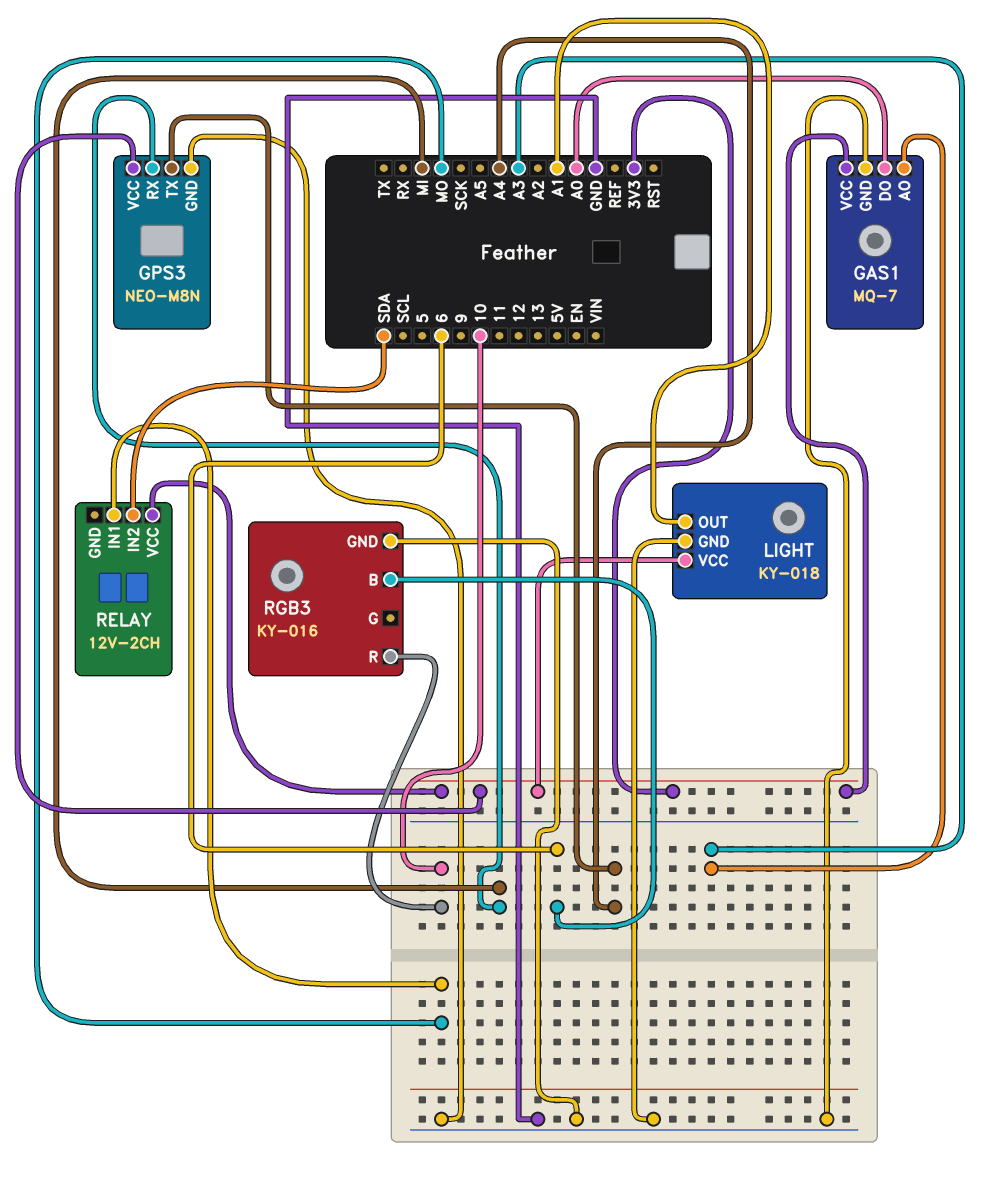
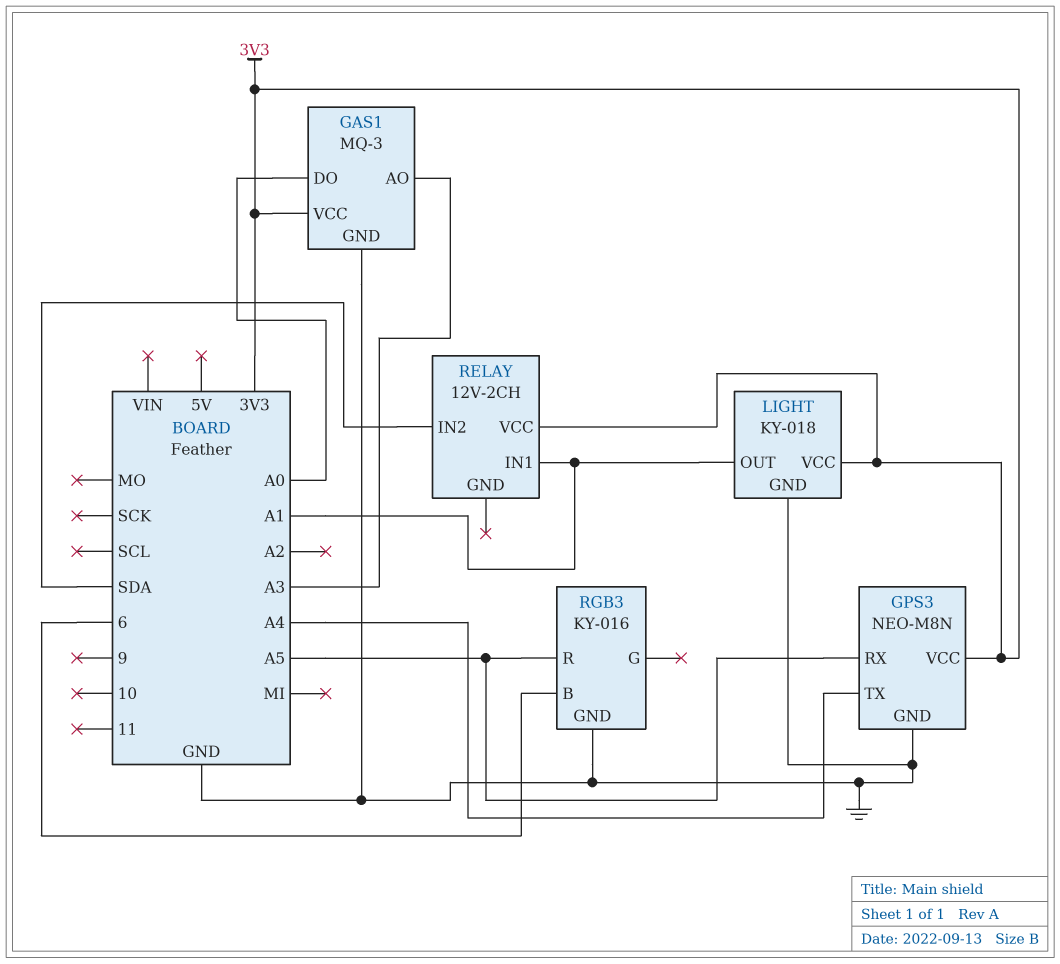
GAS1: MQ-7 -> MQ-3
GPS3 pin RX: MI -> A5
RELAY pin IN1: MO -> A1
RGB3 pin R: 10 -> A5

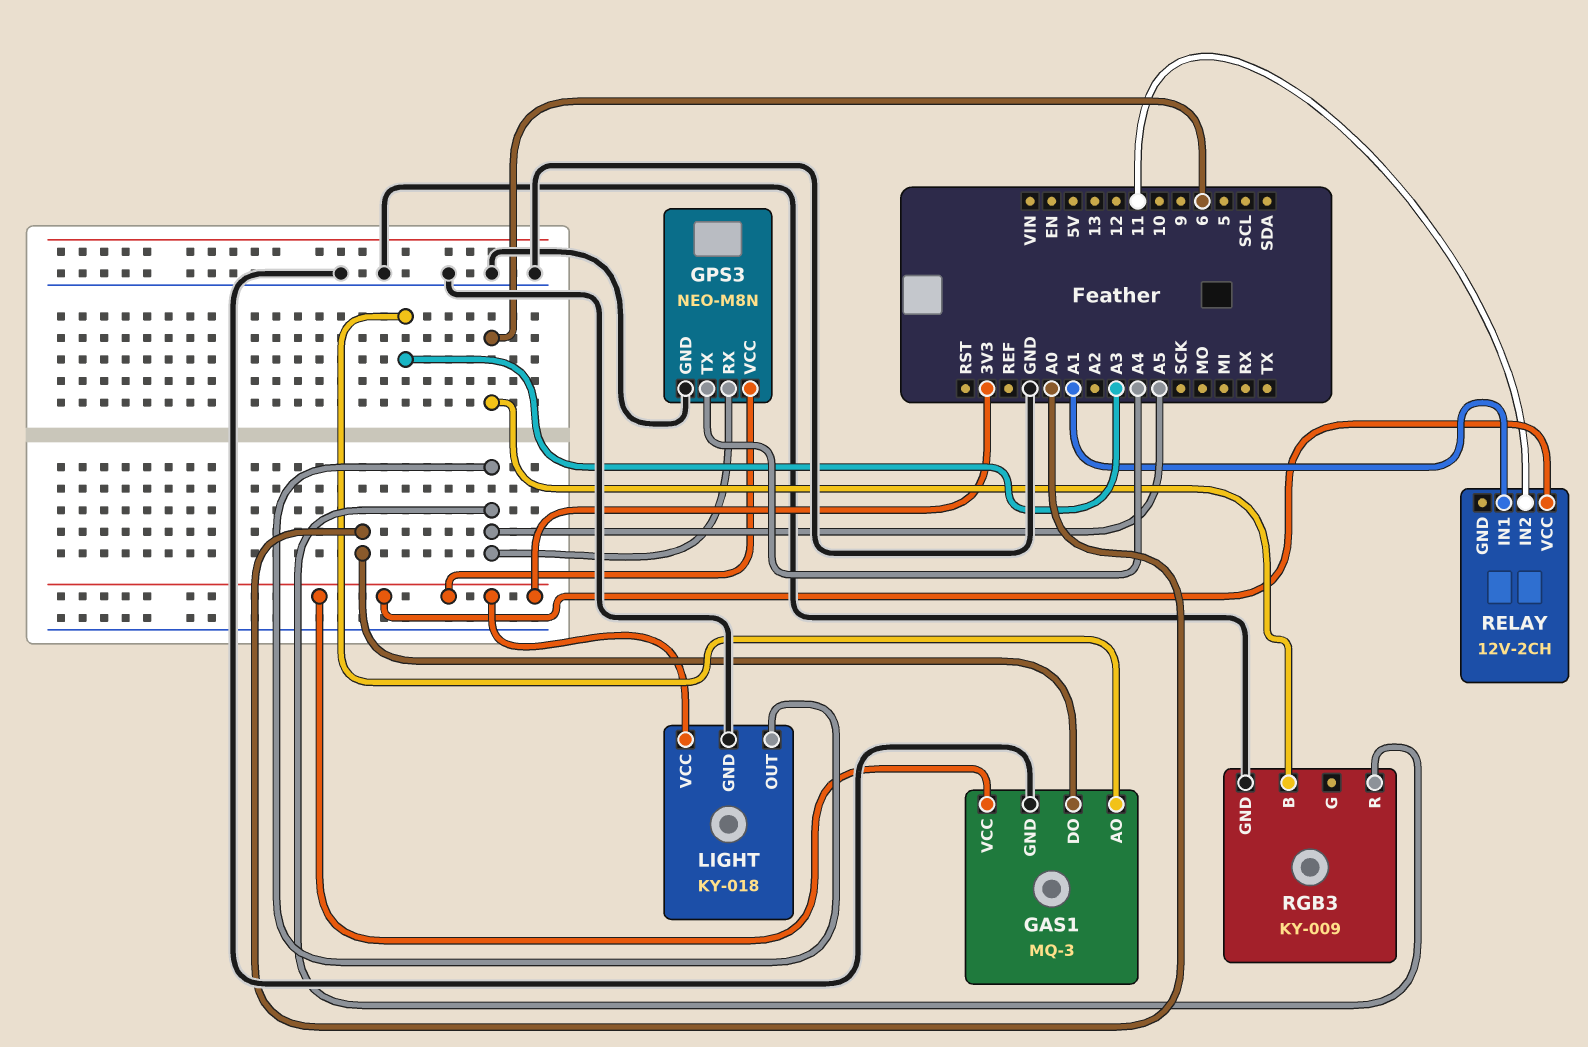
LIGHT pin OUT: A1 -> A5
RELAY pin IN2: SDA -> 11
RGB3: KY-016 -> KY-009

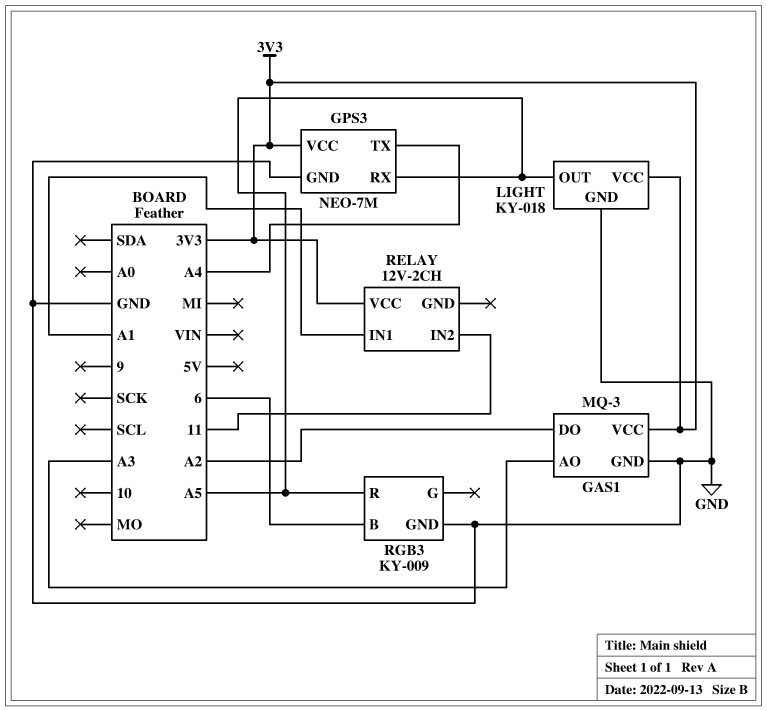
GAS1 pin DO: A0 -> A2
GPS3: NEO-M8N -> NEO-7M

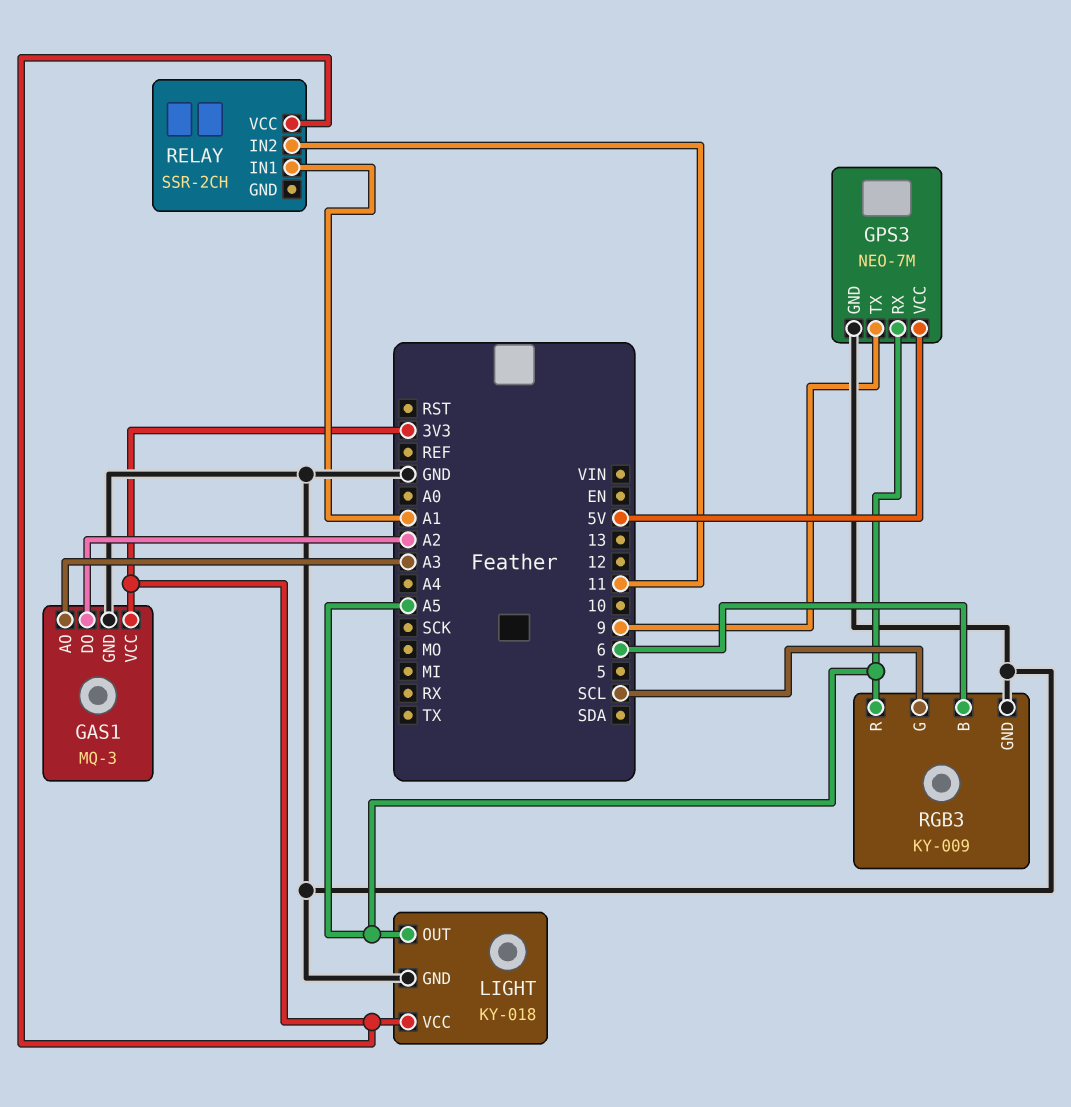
GPS3 pin TX: A4 -> 9
GPS3 pin VCC: 3V3 -> 5V
RELAY: 12V-2CH -> SSR-2CH
RGB3 pin G: none -> SCL

